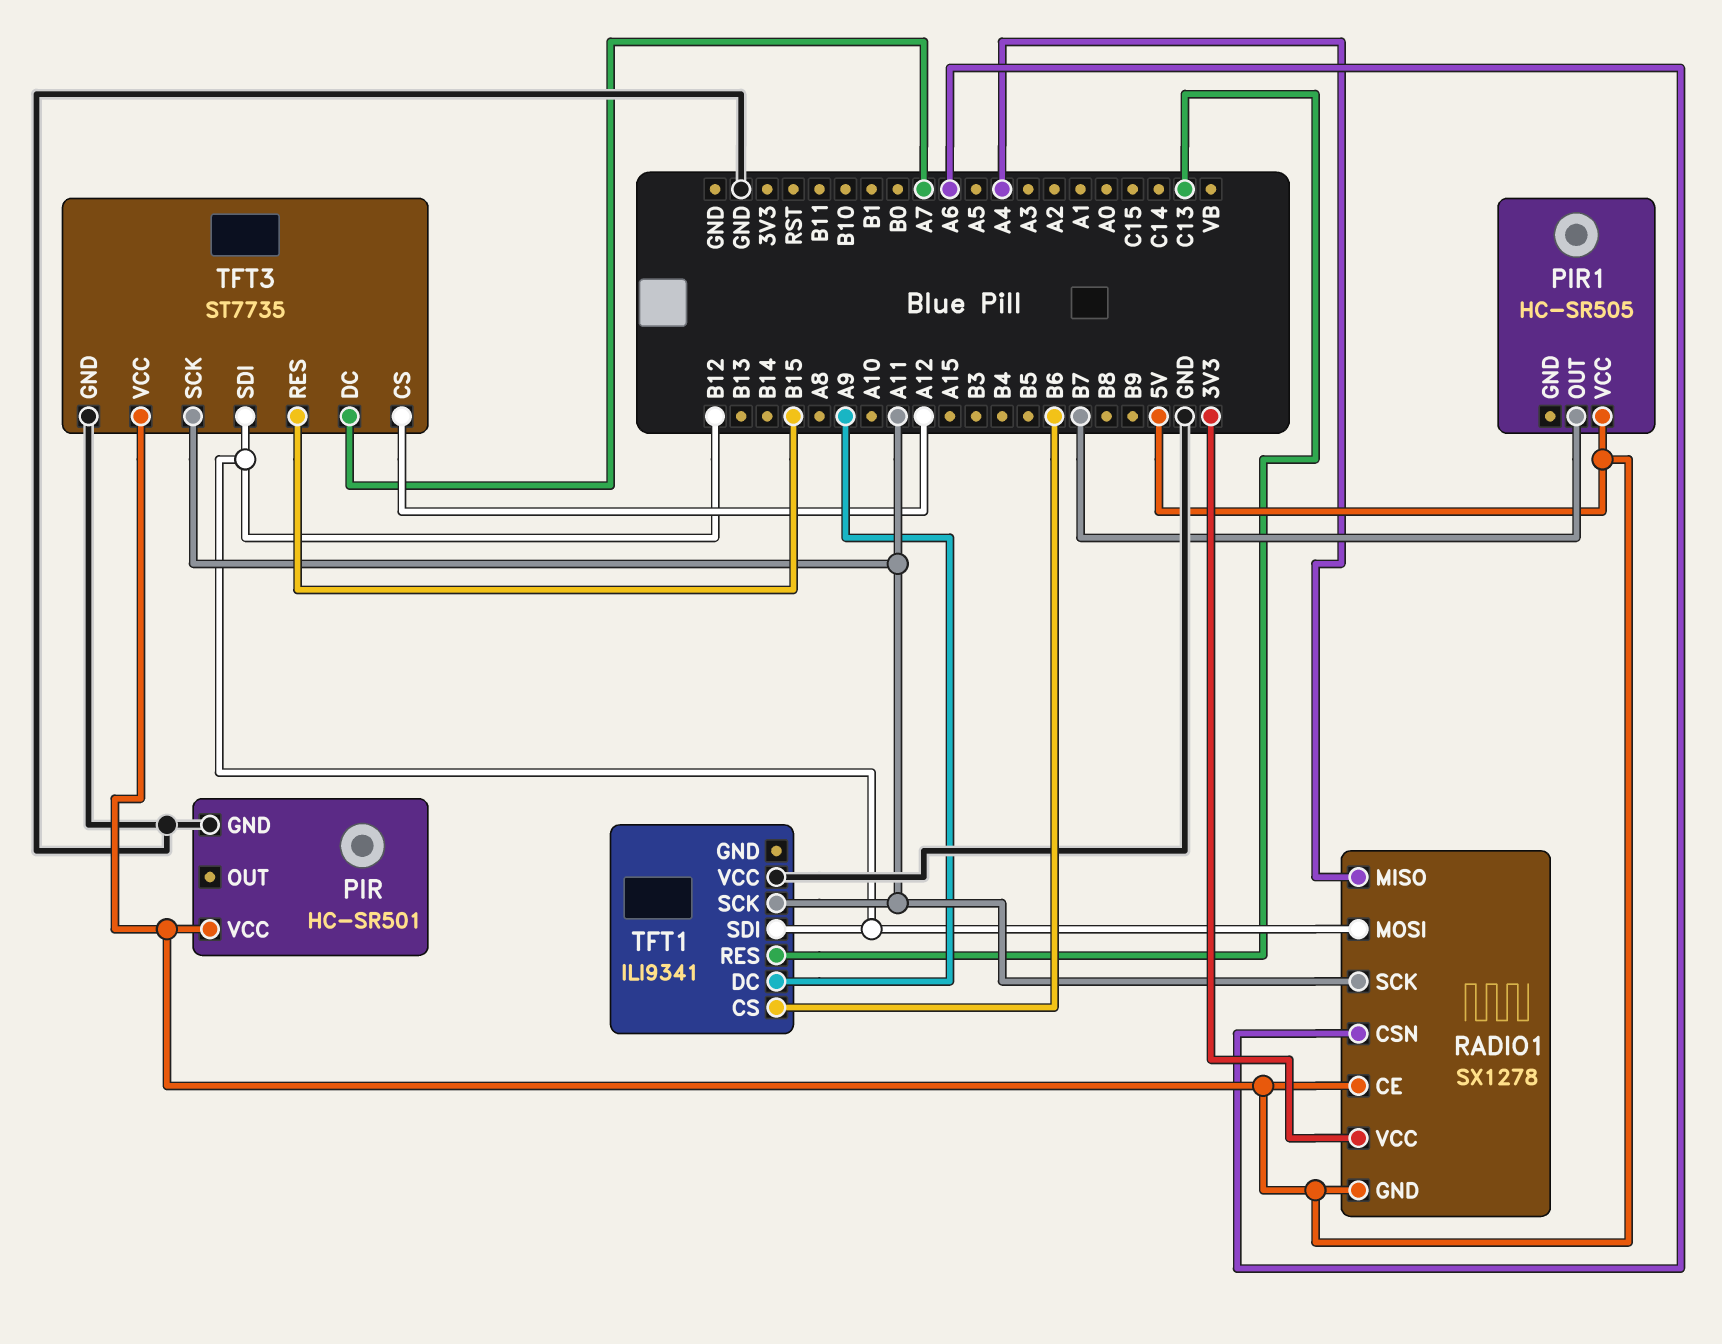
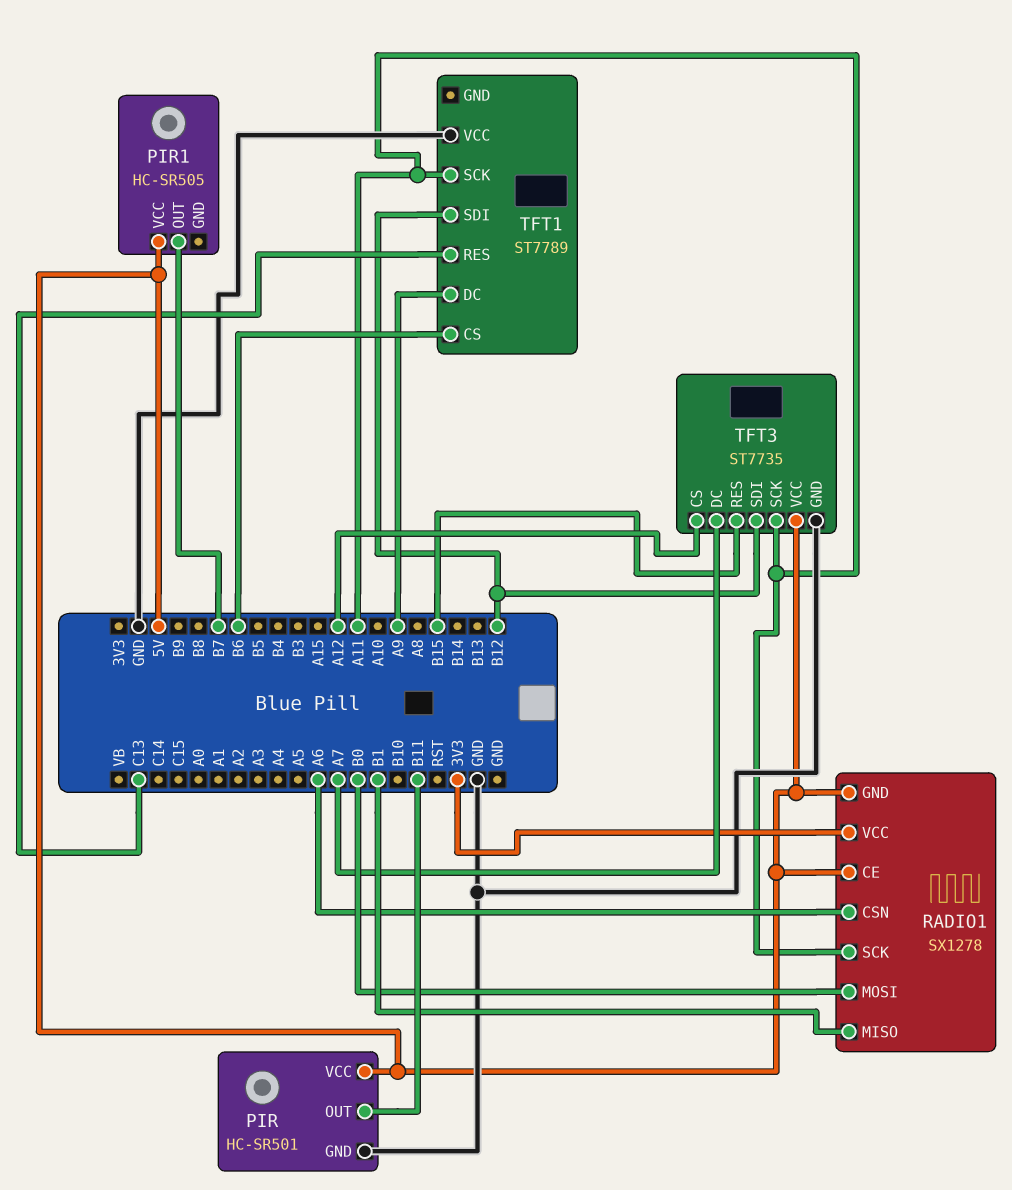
PIR pin OUT: none -> B11
RADIO1 pin MISO: A4 -> B1
RADIO1 pin MOSI: B12 -> B0
TFT1: ILI9341 -> ST7789

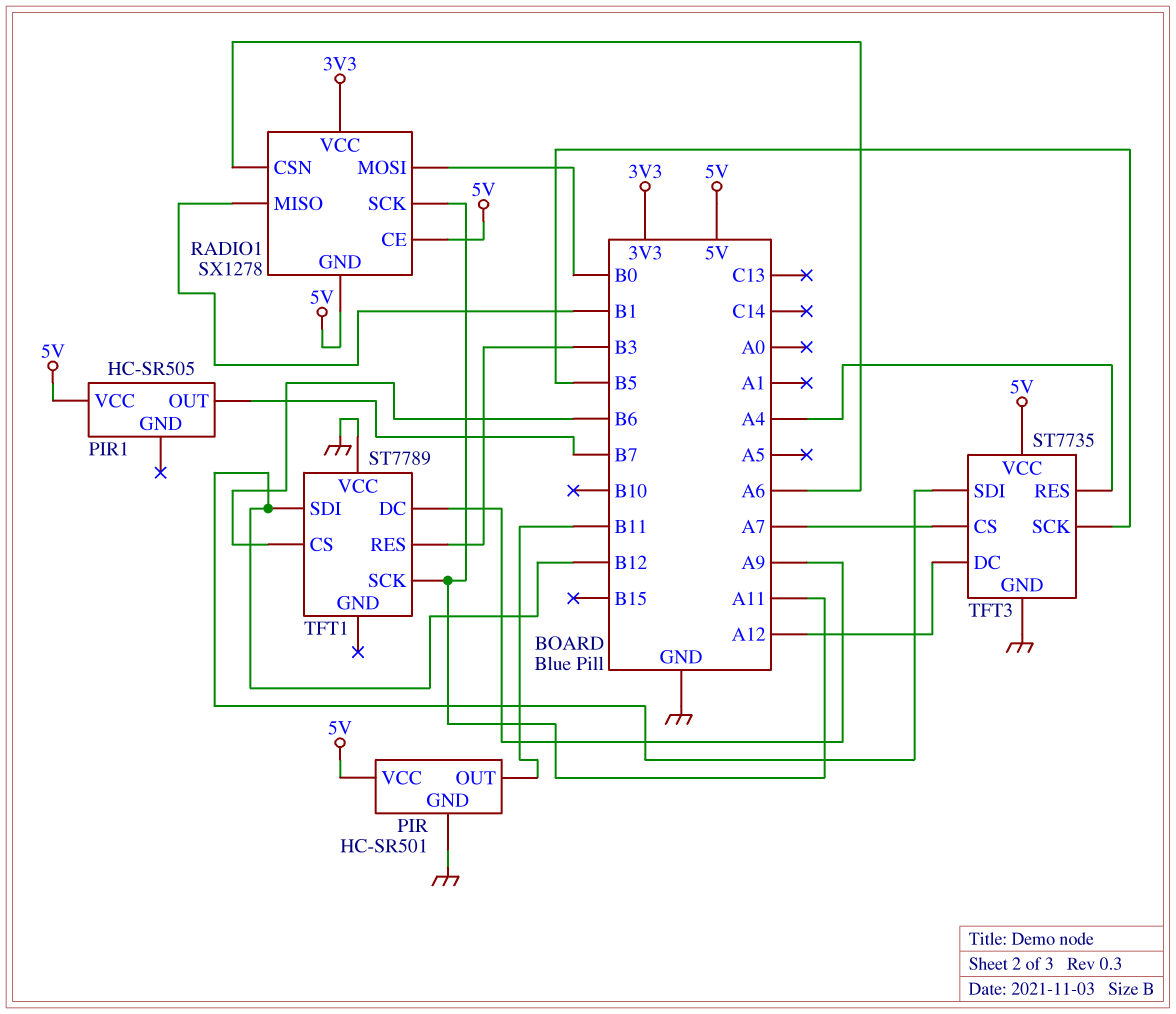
TFT1 pin RES: C13 -> B3
TFT3 pin CS: A12 -> A7
TFT3 pin DC: A7 -> A12
TFT3 pin RES: B15 -> A4
TFT3 pin SCK: A11 -> B5

